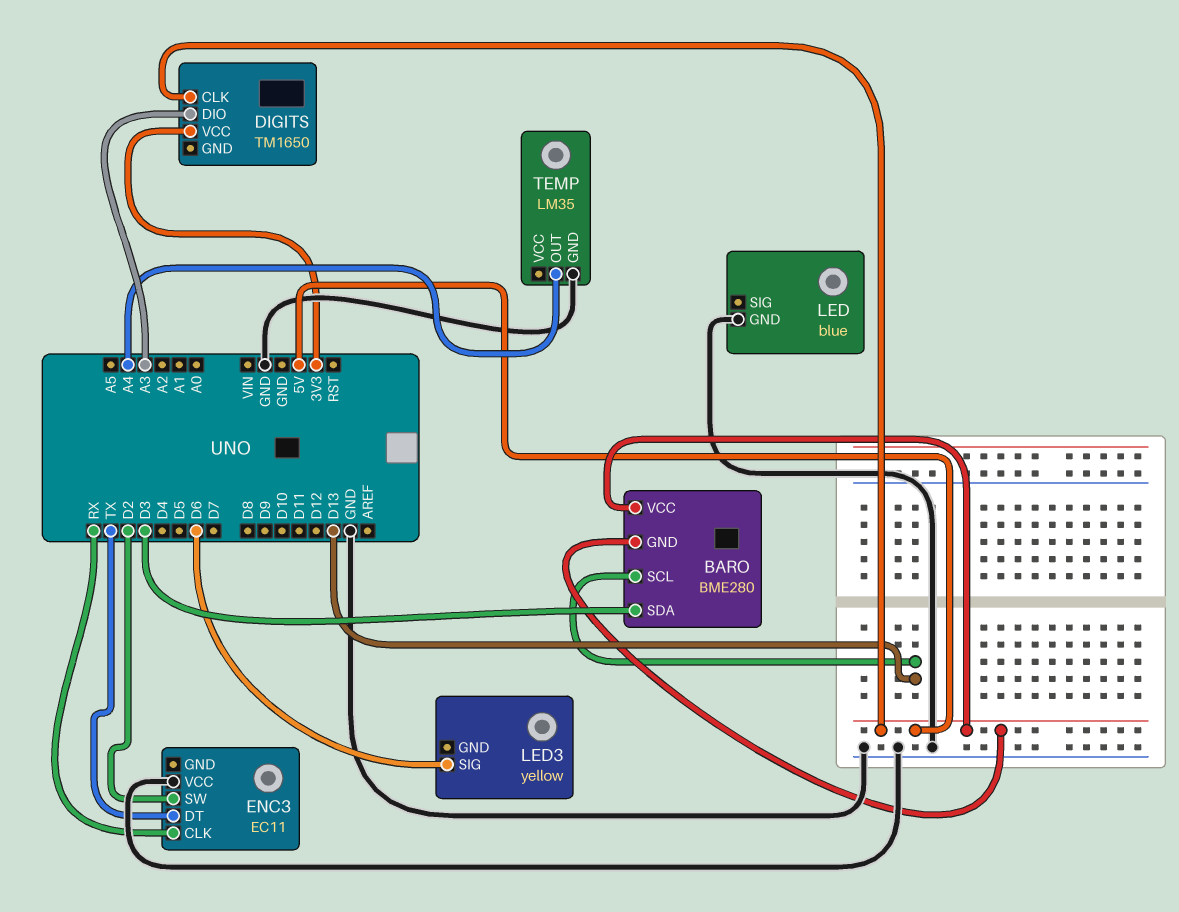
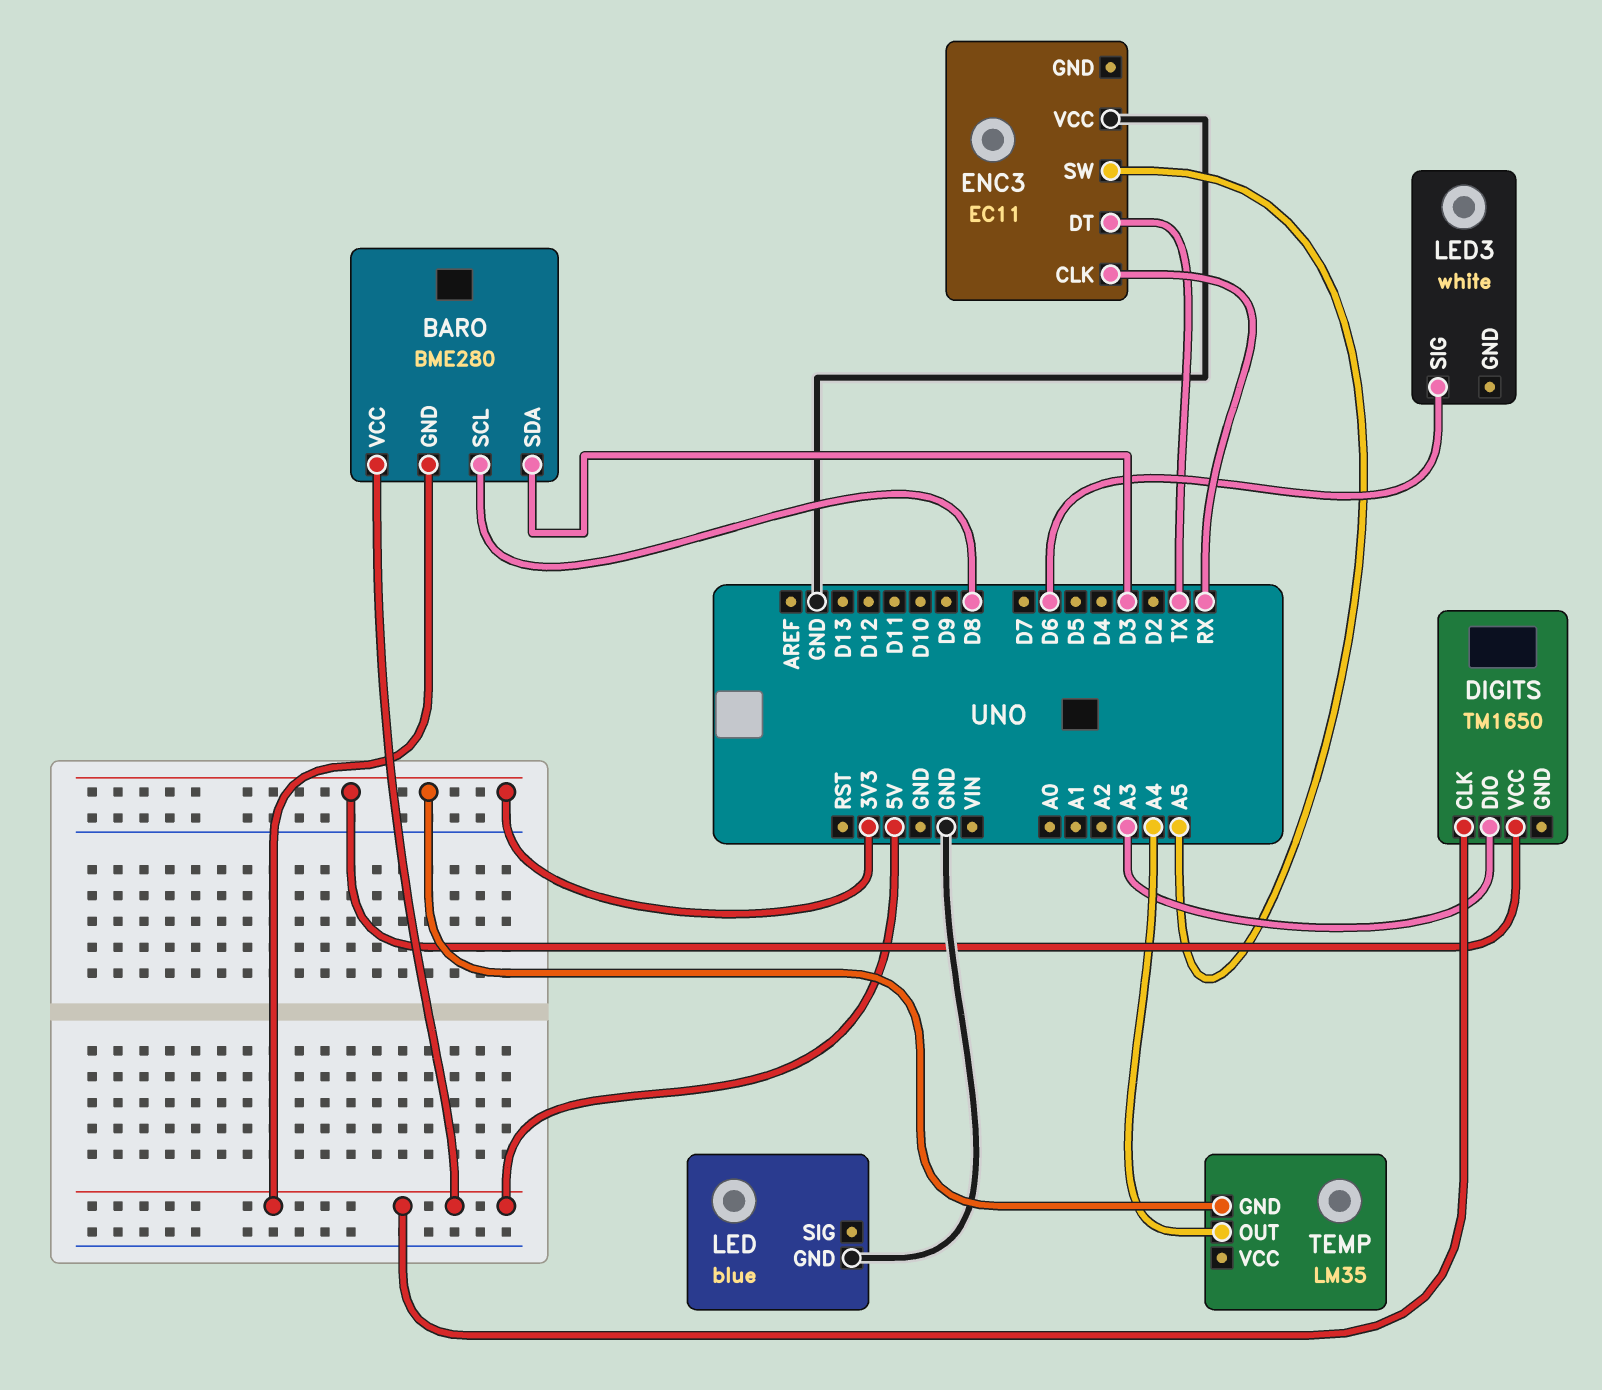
BARO pin SCL: D13 -> D8
ENC3 pin SW: D2 -> A5
LED3: yellow -> white
TEMP pin GND: GND -> 3V3

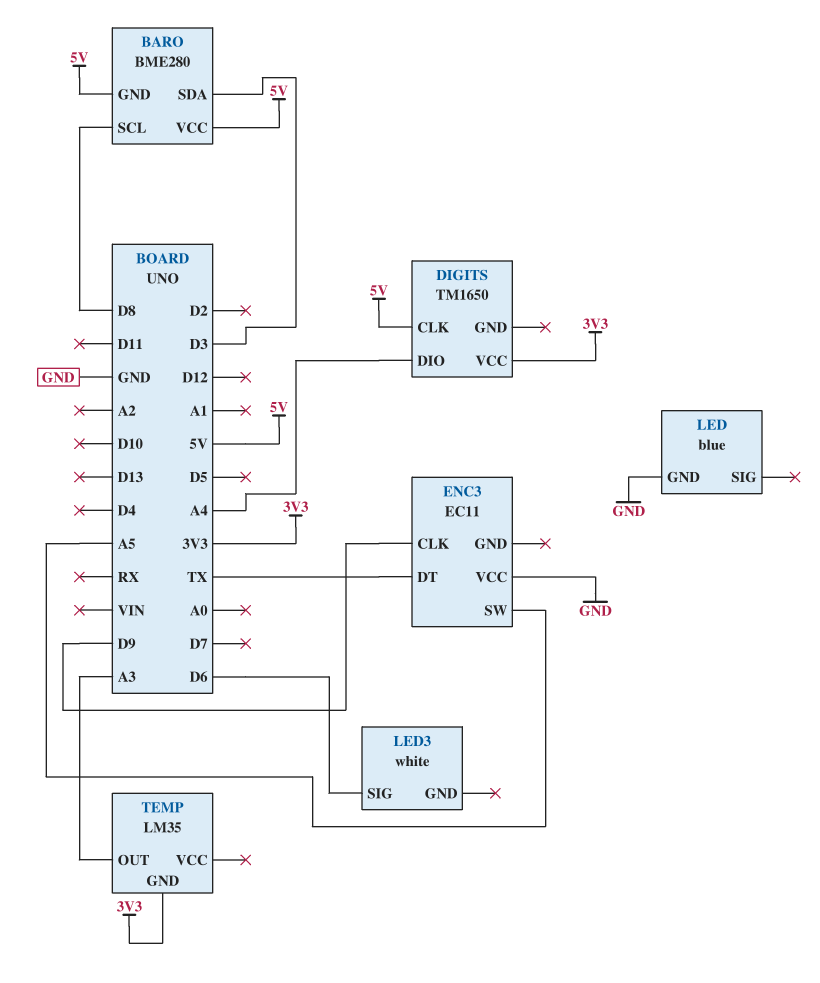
DIGITS pin DIO: A3 -> A4
ENC3 pin CLK: RX -> D9
TEMP pin OUT: A4 -> A3

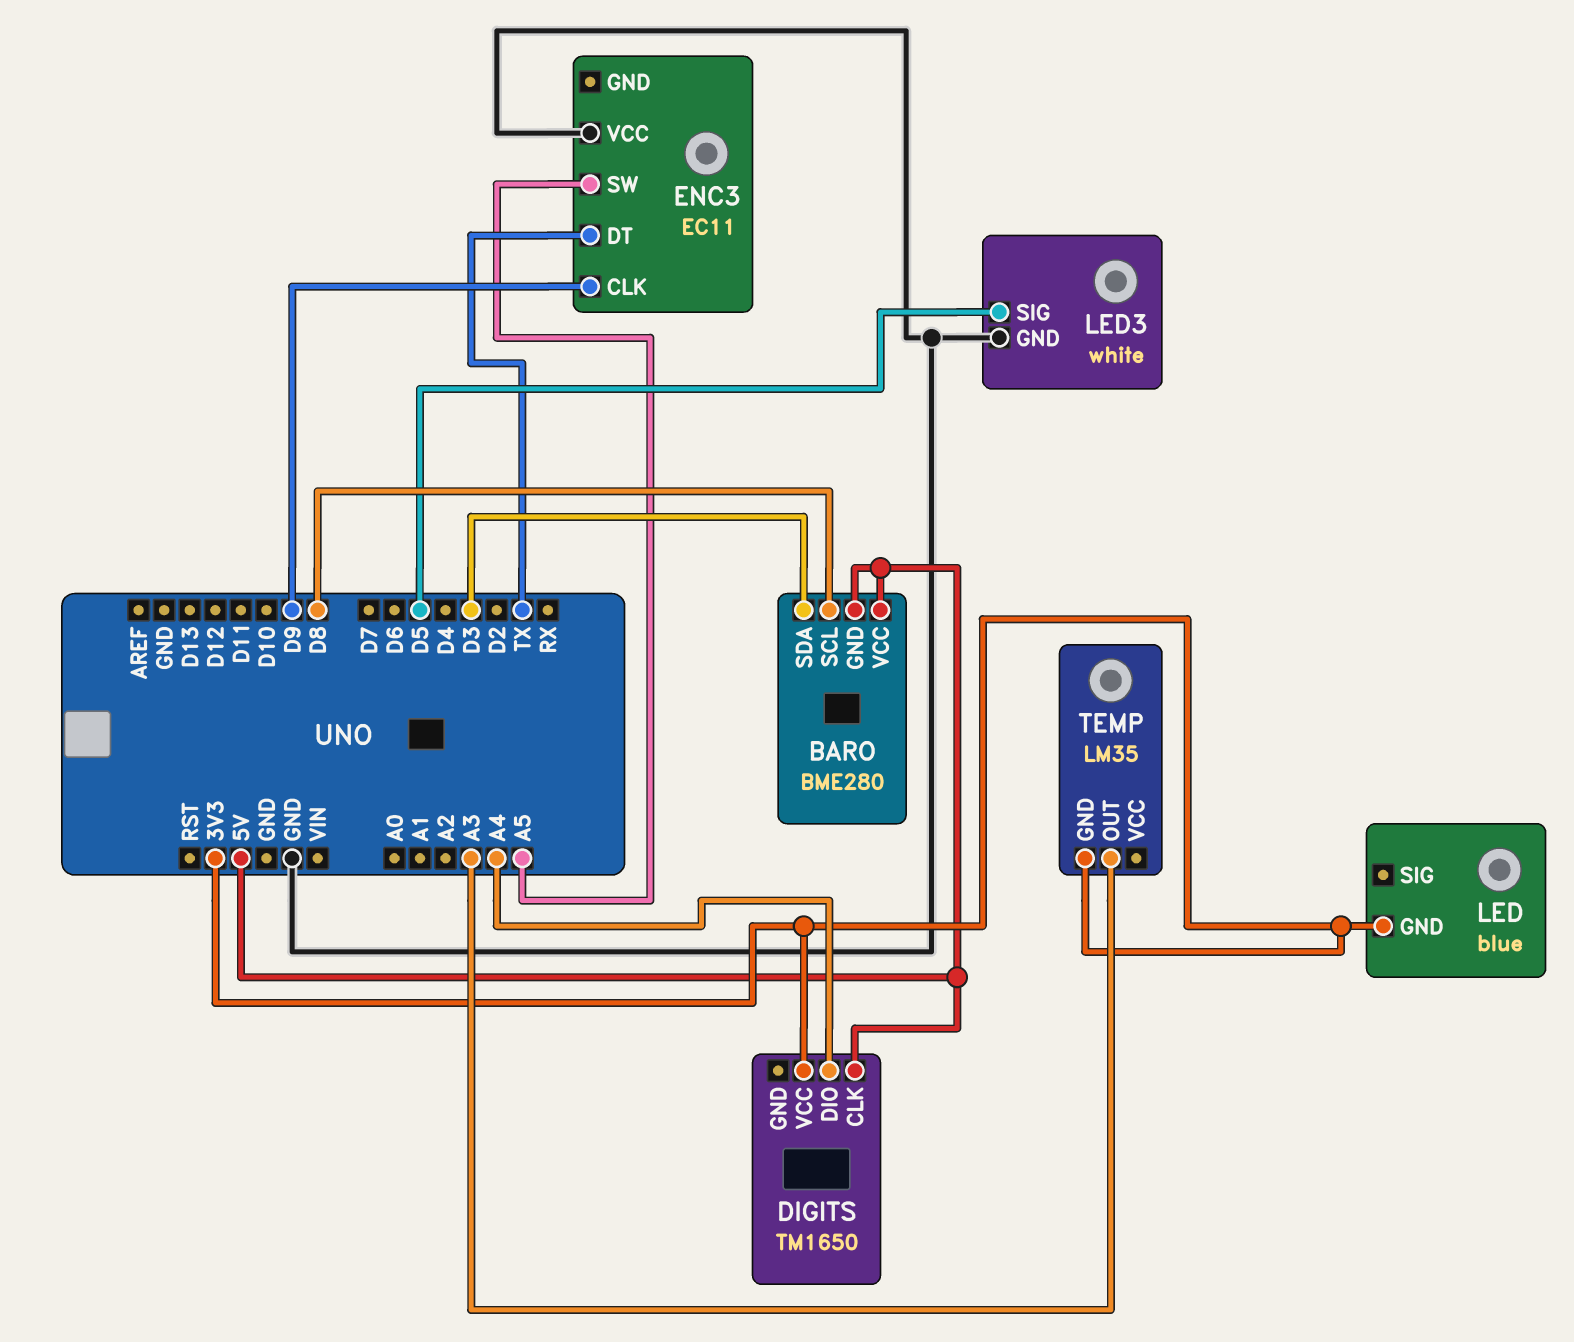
LED pin GND: GND -> 3V3
LED3 pin GND: none -> GND
LED3 pin SIG: D6 -> D5

